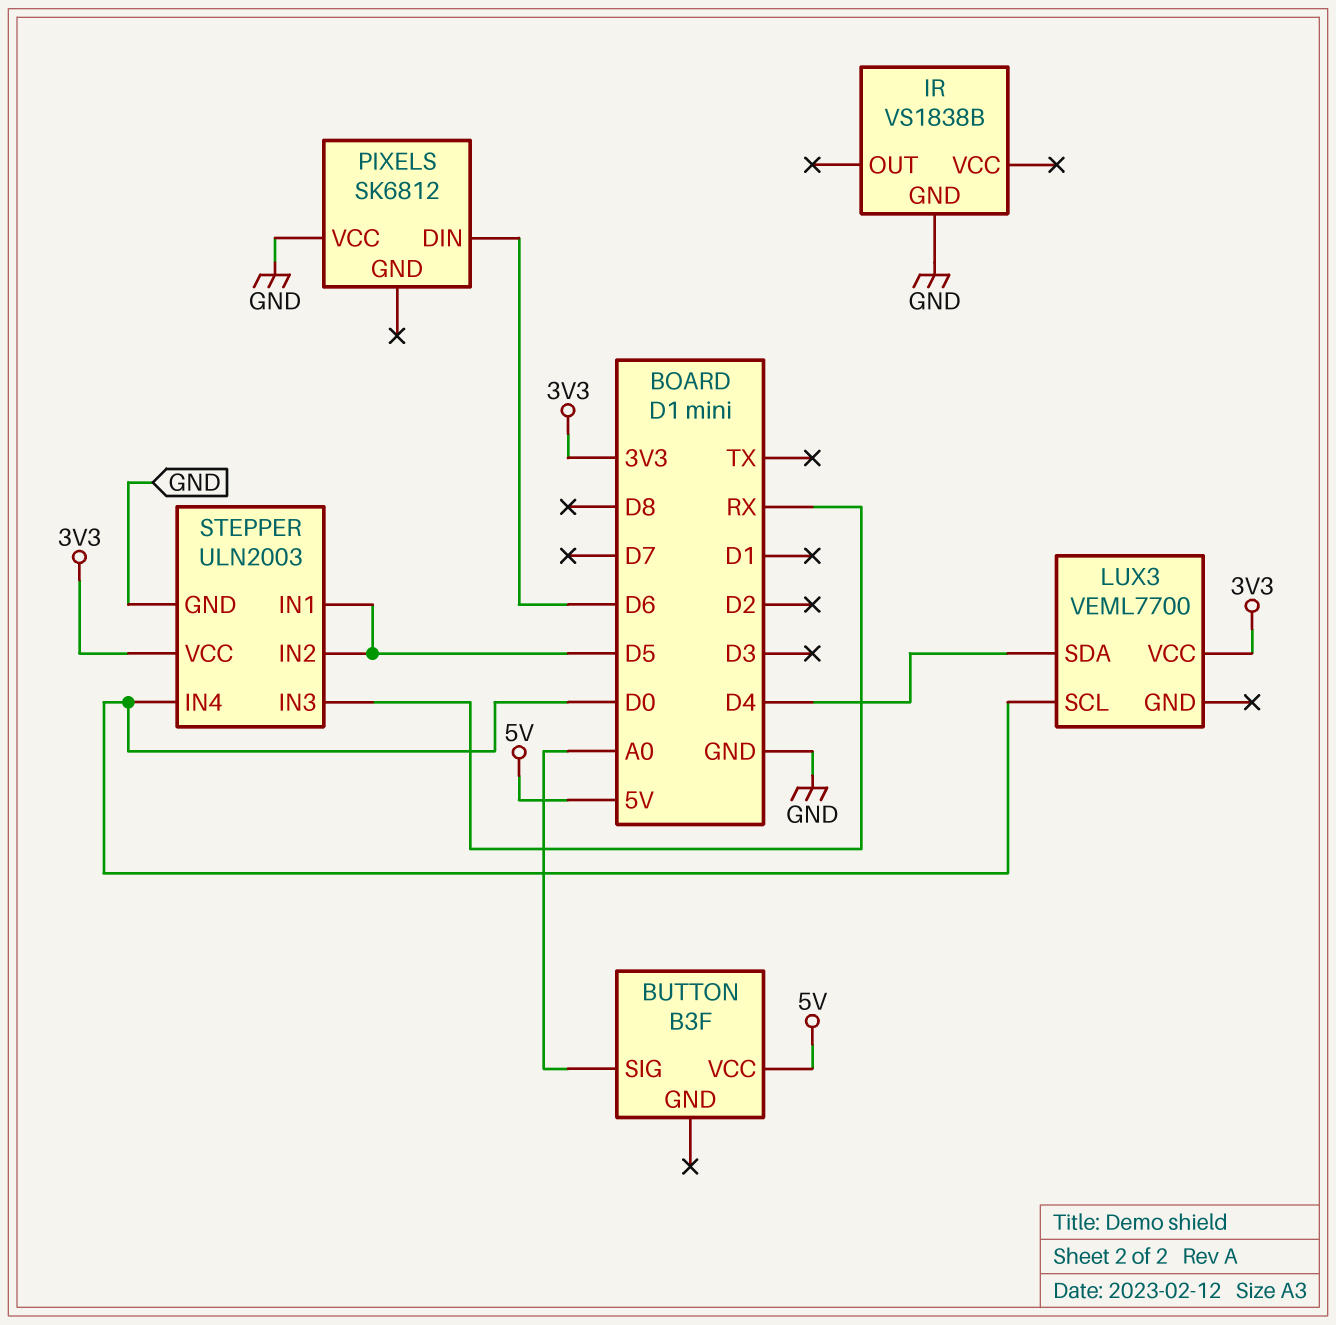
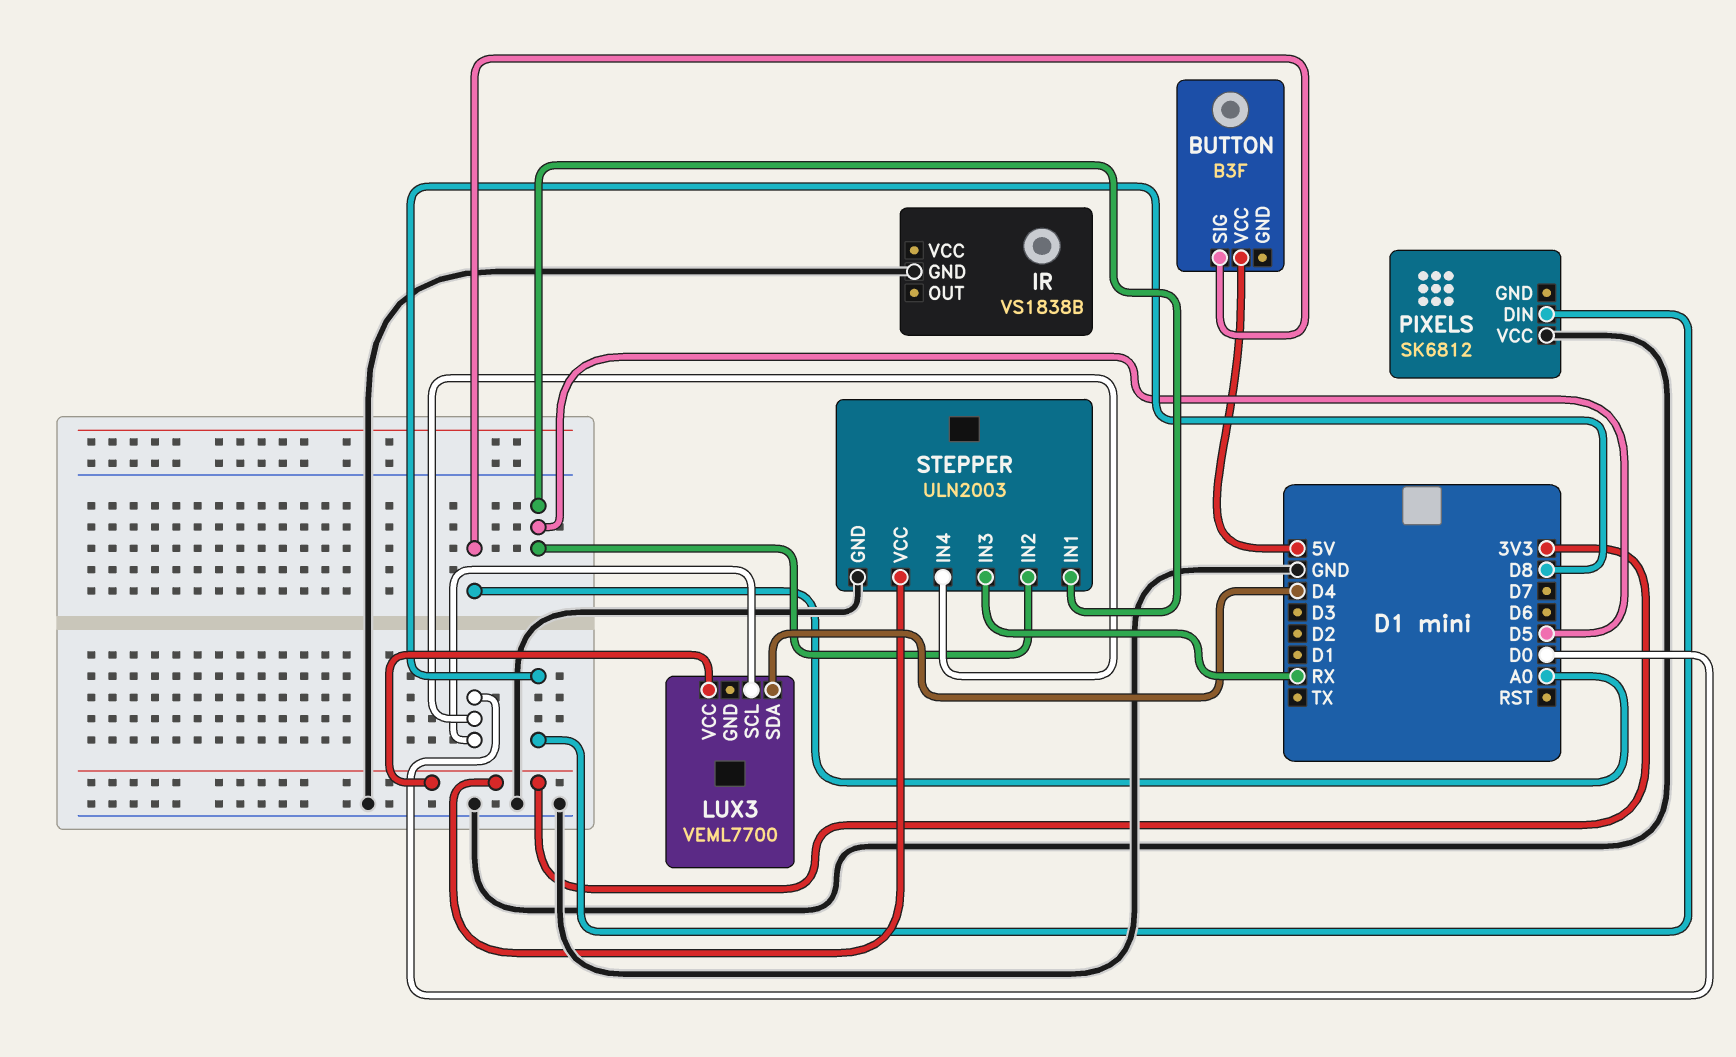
PIXELS pin DIN: D6 -> D8

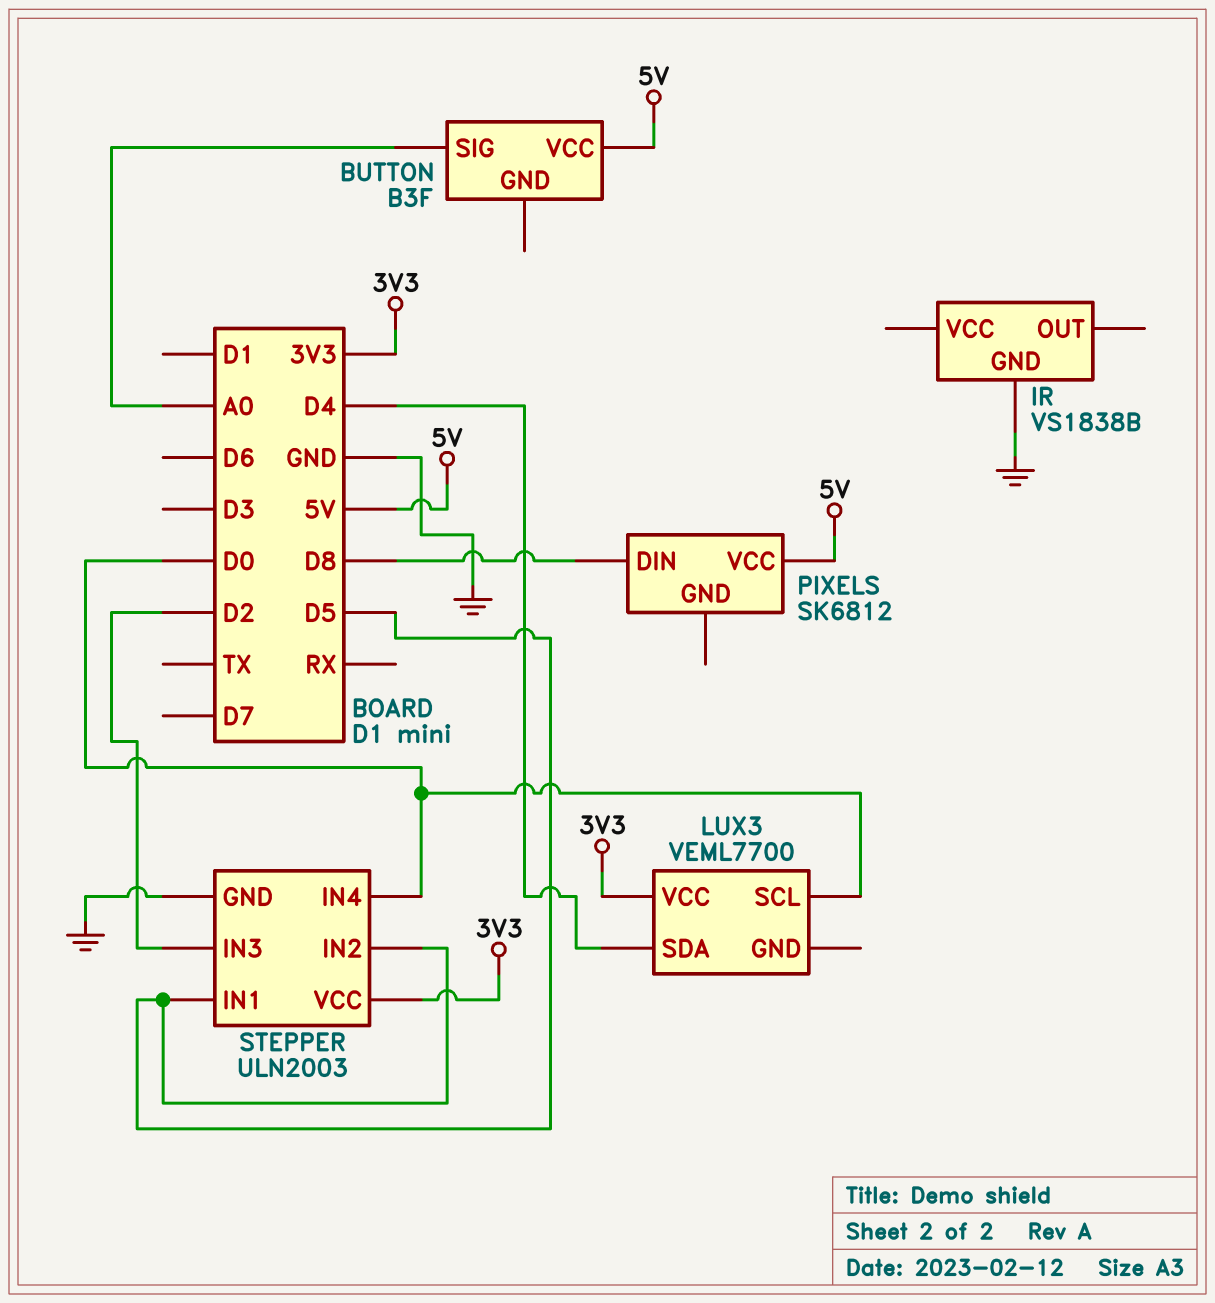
PIXELS pin VCC: GND -> 5V
STEPPER pin IN3: RX -> D2

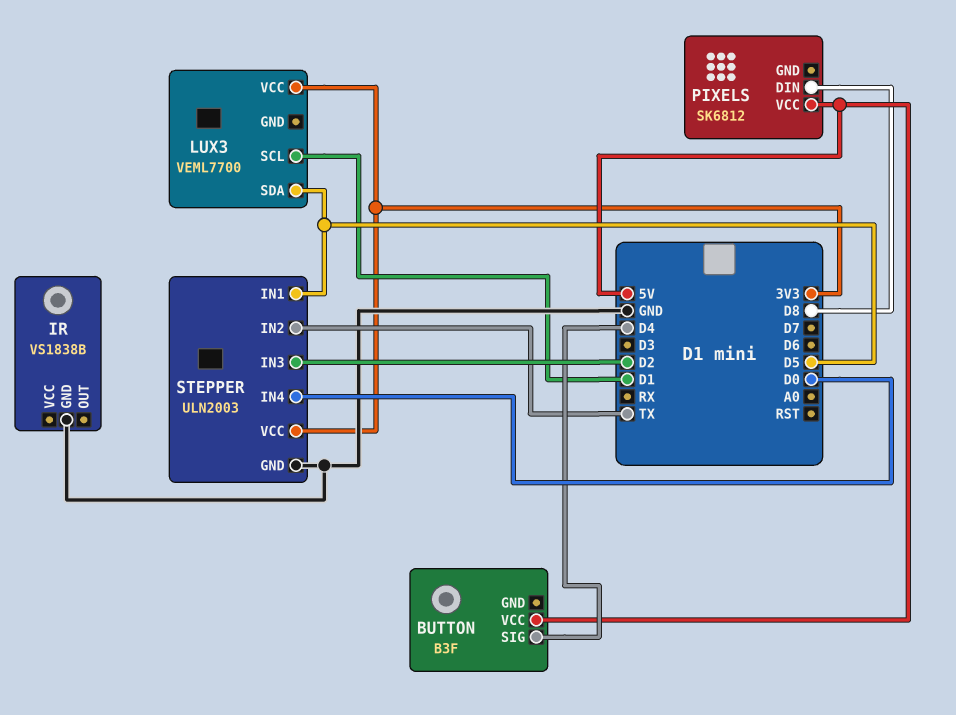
BUTTON pin SIG: A0 -> D4
LUX3 pin SCL: D0 -> D1
LUX3 pin SDA: D4 -> D5
STEPPER pin IN2: D5 -> TX

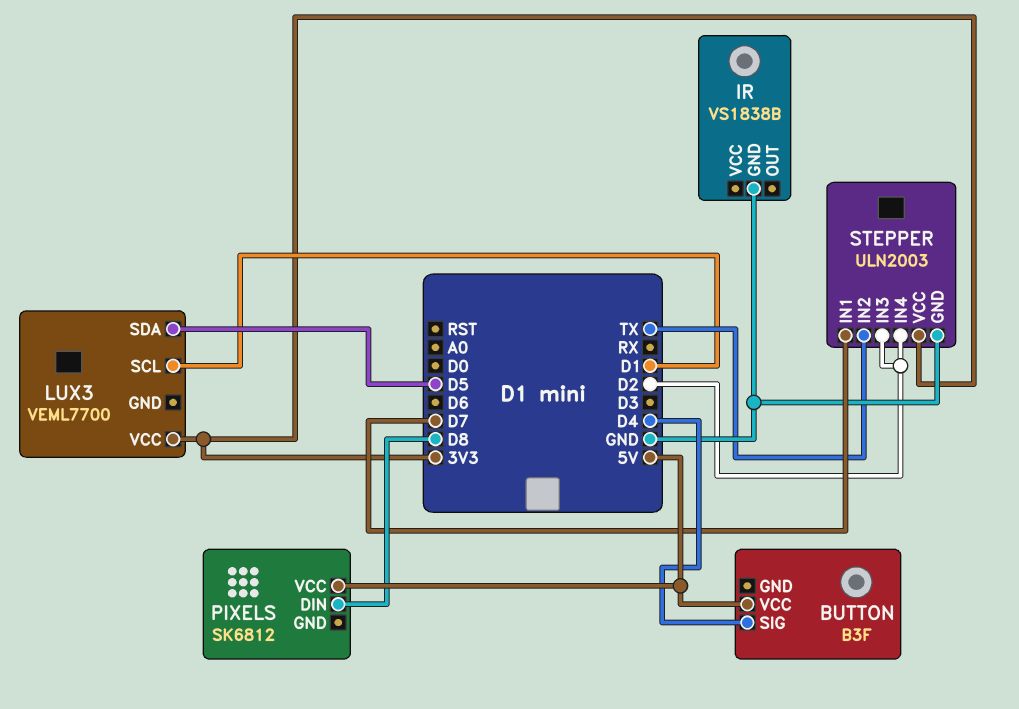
STEPPER pin IN1: D5 -> D7
STEPPER pin IN4: D0 -> D2

